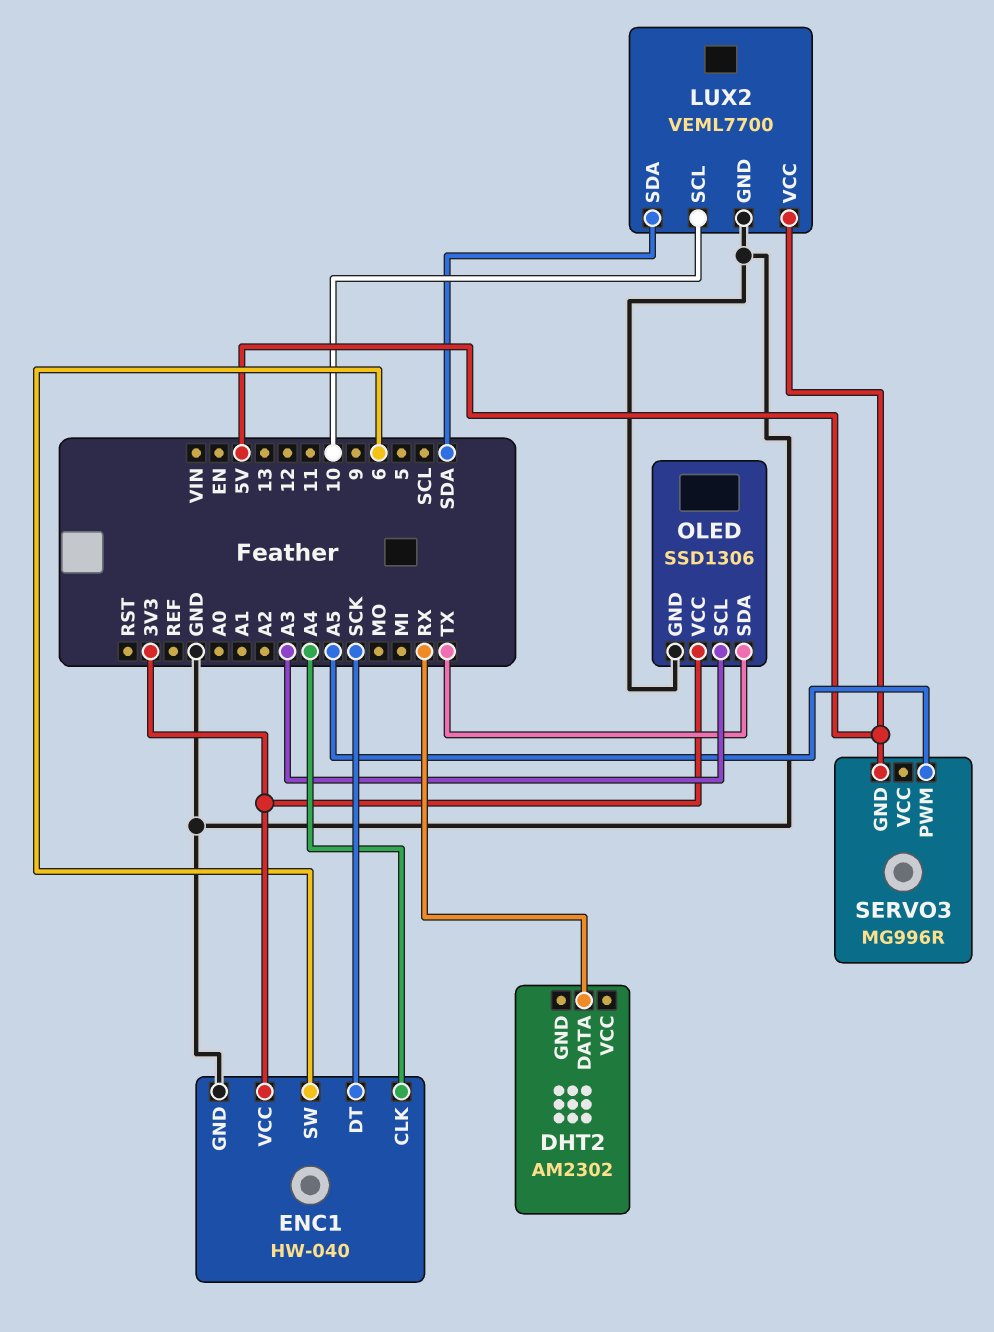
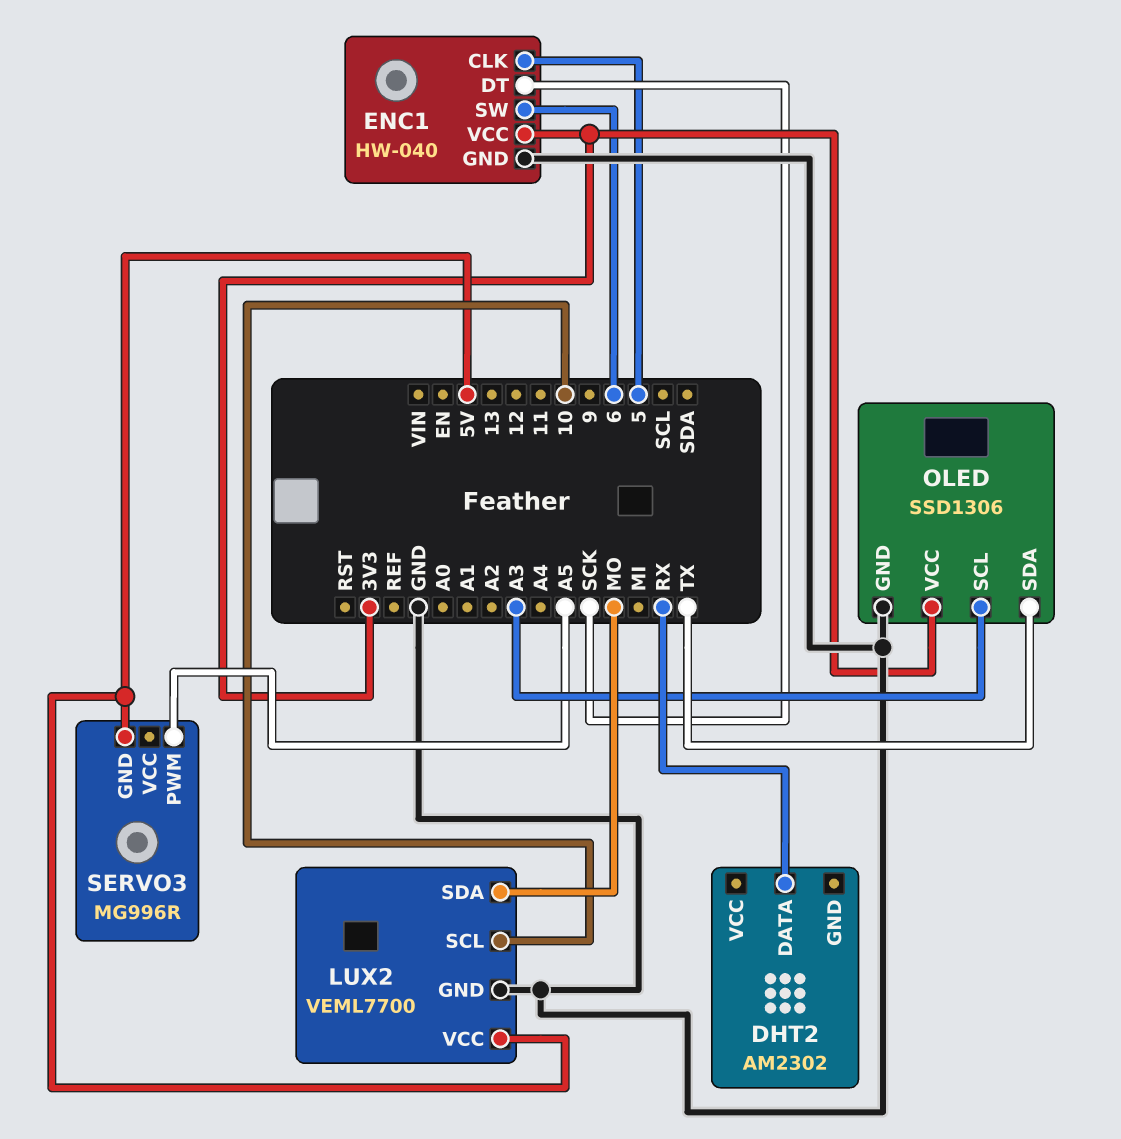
ENC1 pin CLK: A4 -> 5
LUX2 pin SDA: SDA -> MO

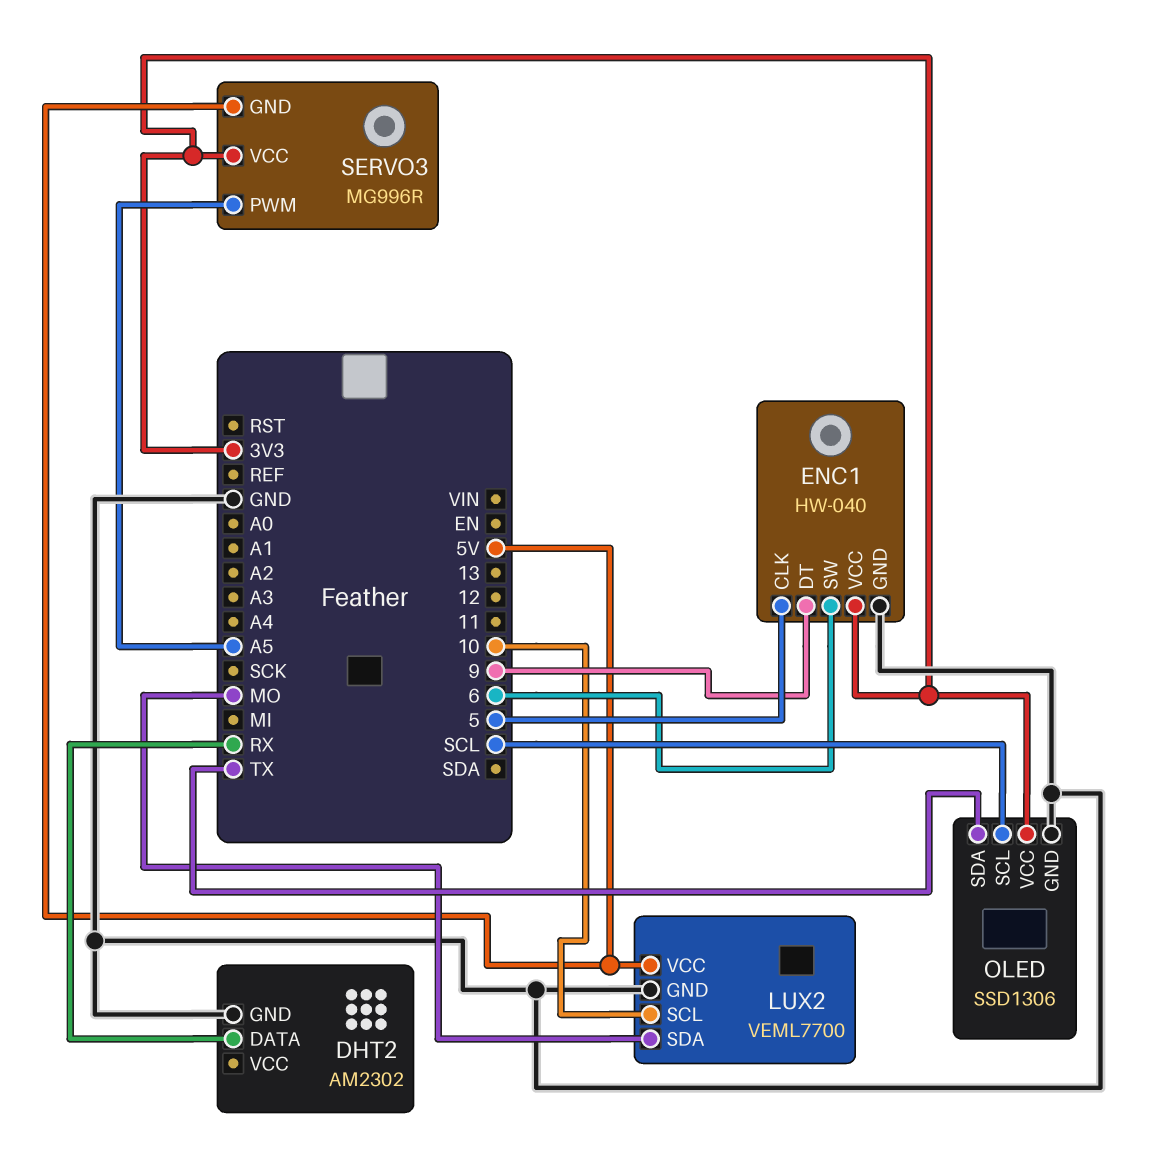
DHT2 pin GND: none -> GND
ENC1 pin DT: SCK -> 9
OLED pin SCL: A3 -> SCL
SERVO3 pin VCC: none -> 3V3

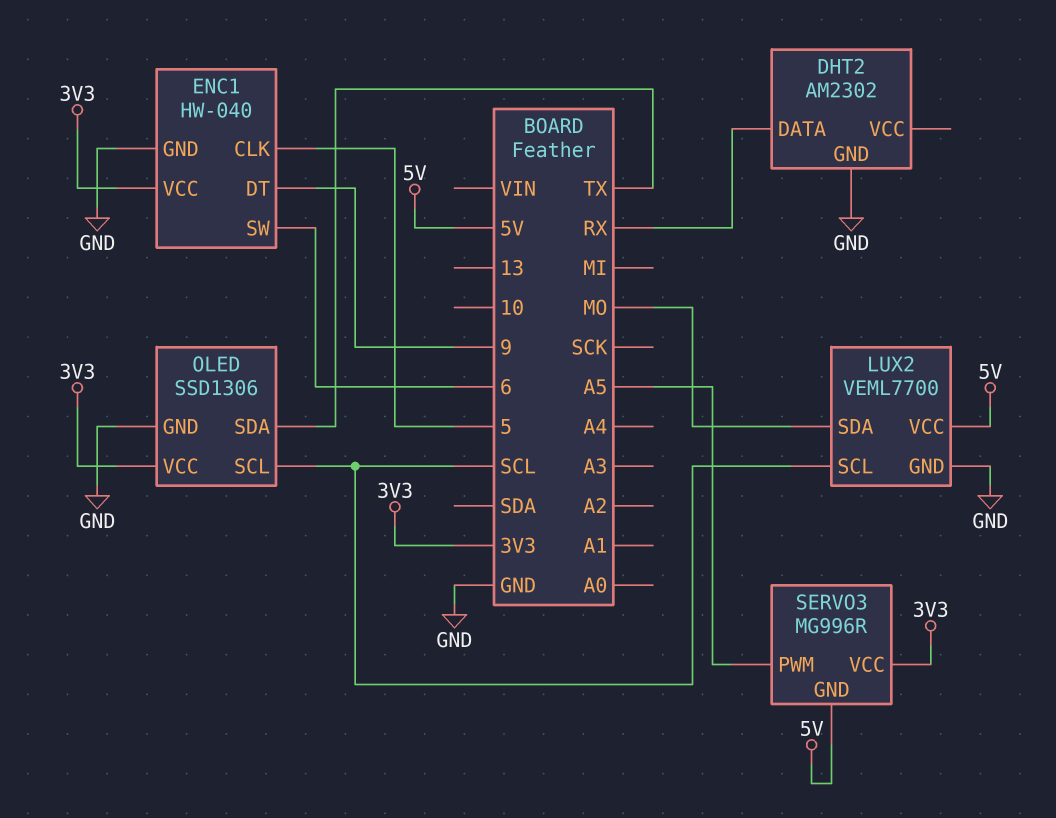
LUX2 pin SCL: 10 -> SCL

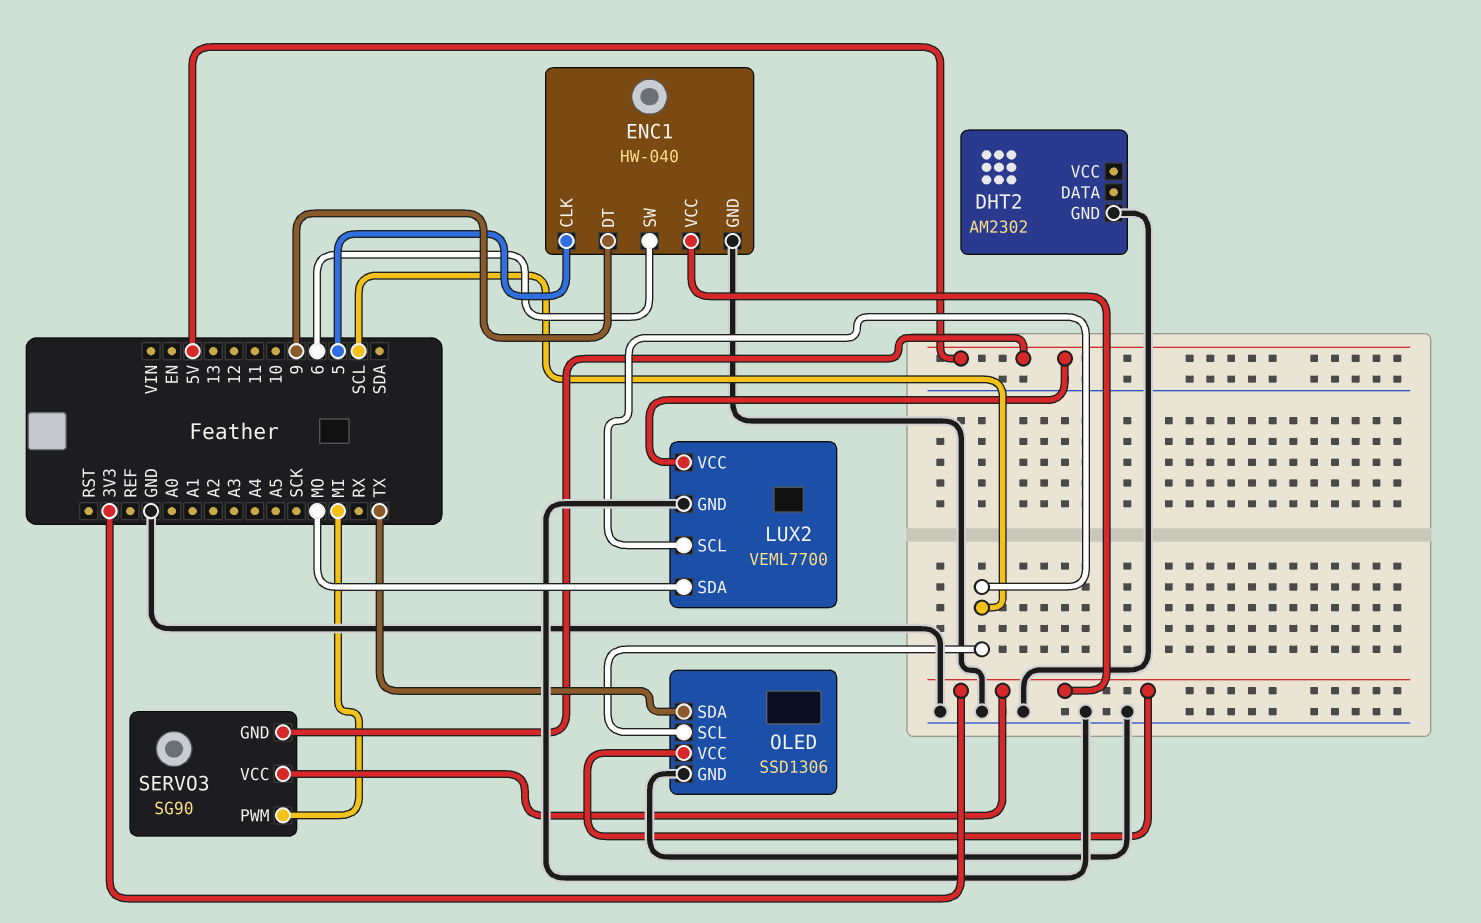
DHT2 pin DATA: RX -> none
SERVO3: MG996R -> SG90
SERVO3 pin PWM: A5 -> MI

